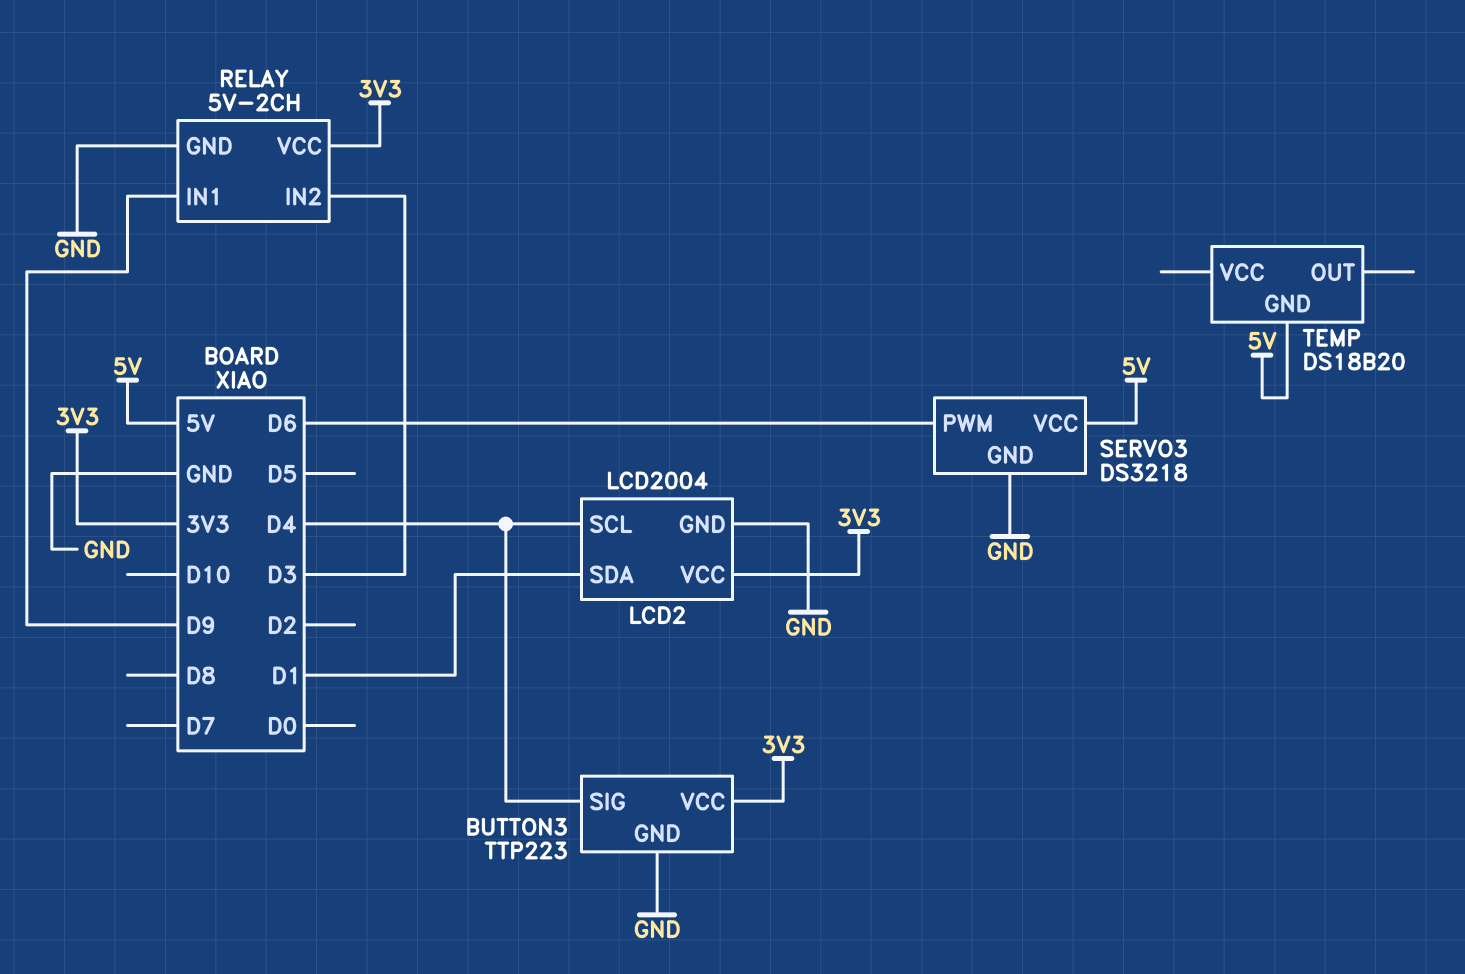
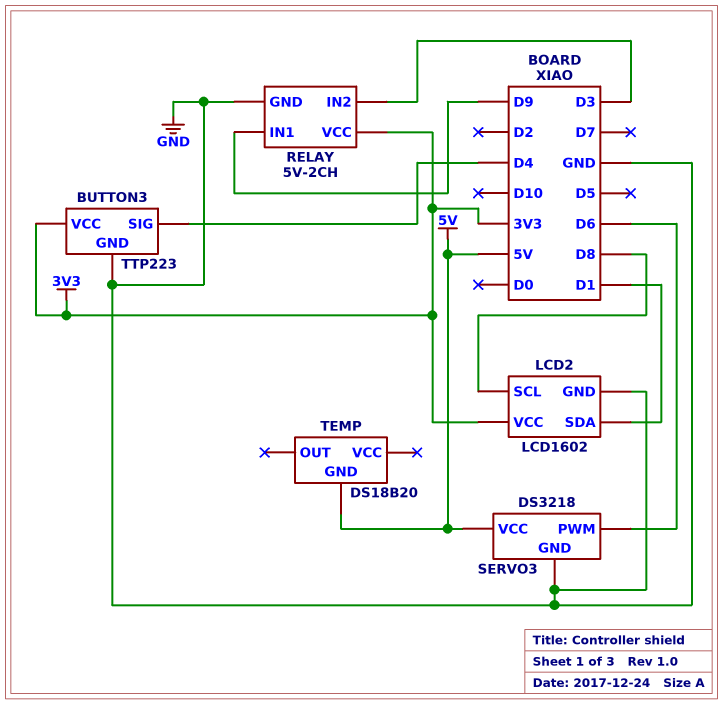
LCD2: LCD2004 -> LCD1602
LCD2 pin SCL: D4 -> D8

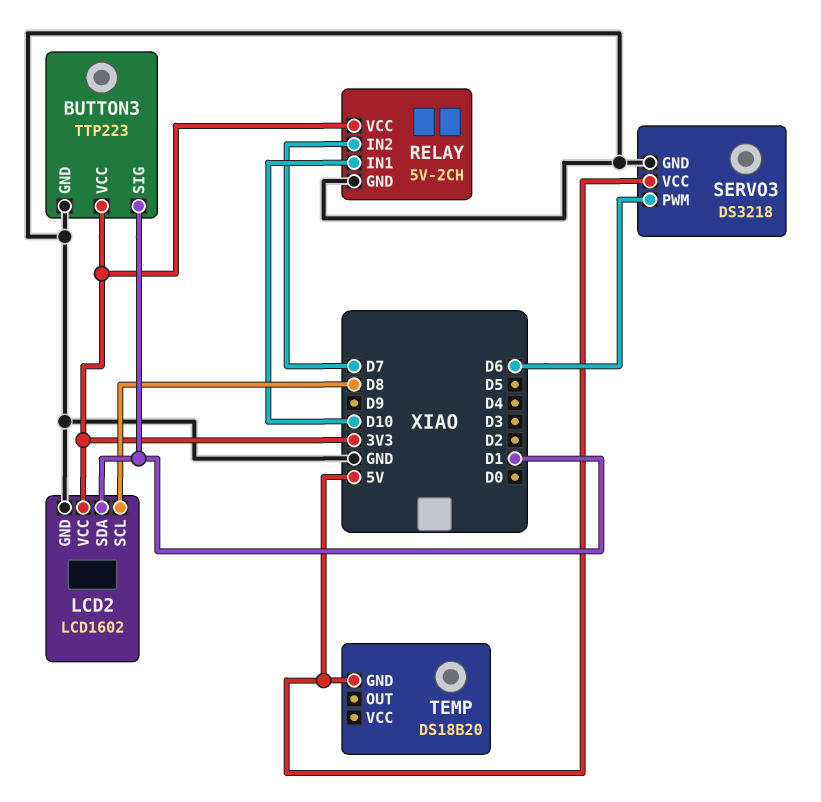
BUTTON3 pin SIG: D4 -> D1
RELAY pin IN1: D9 -> D10
RELAY pin IN2: D3 -> D7

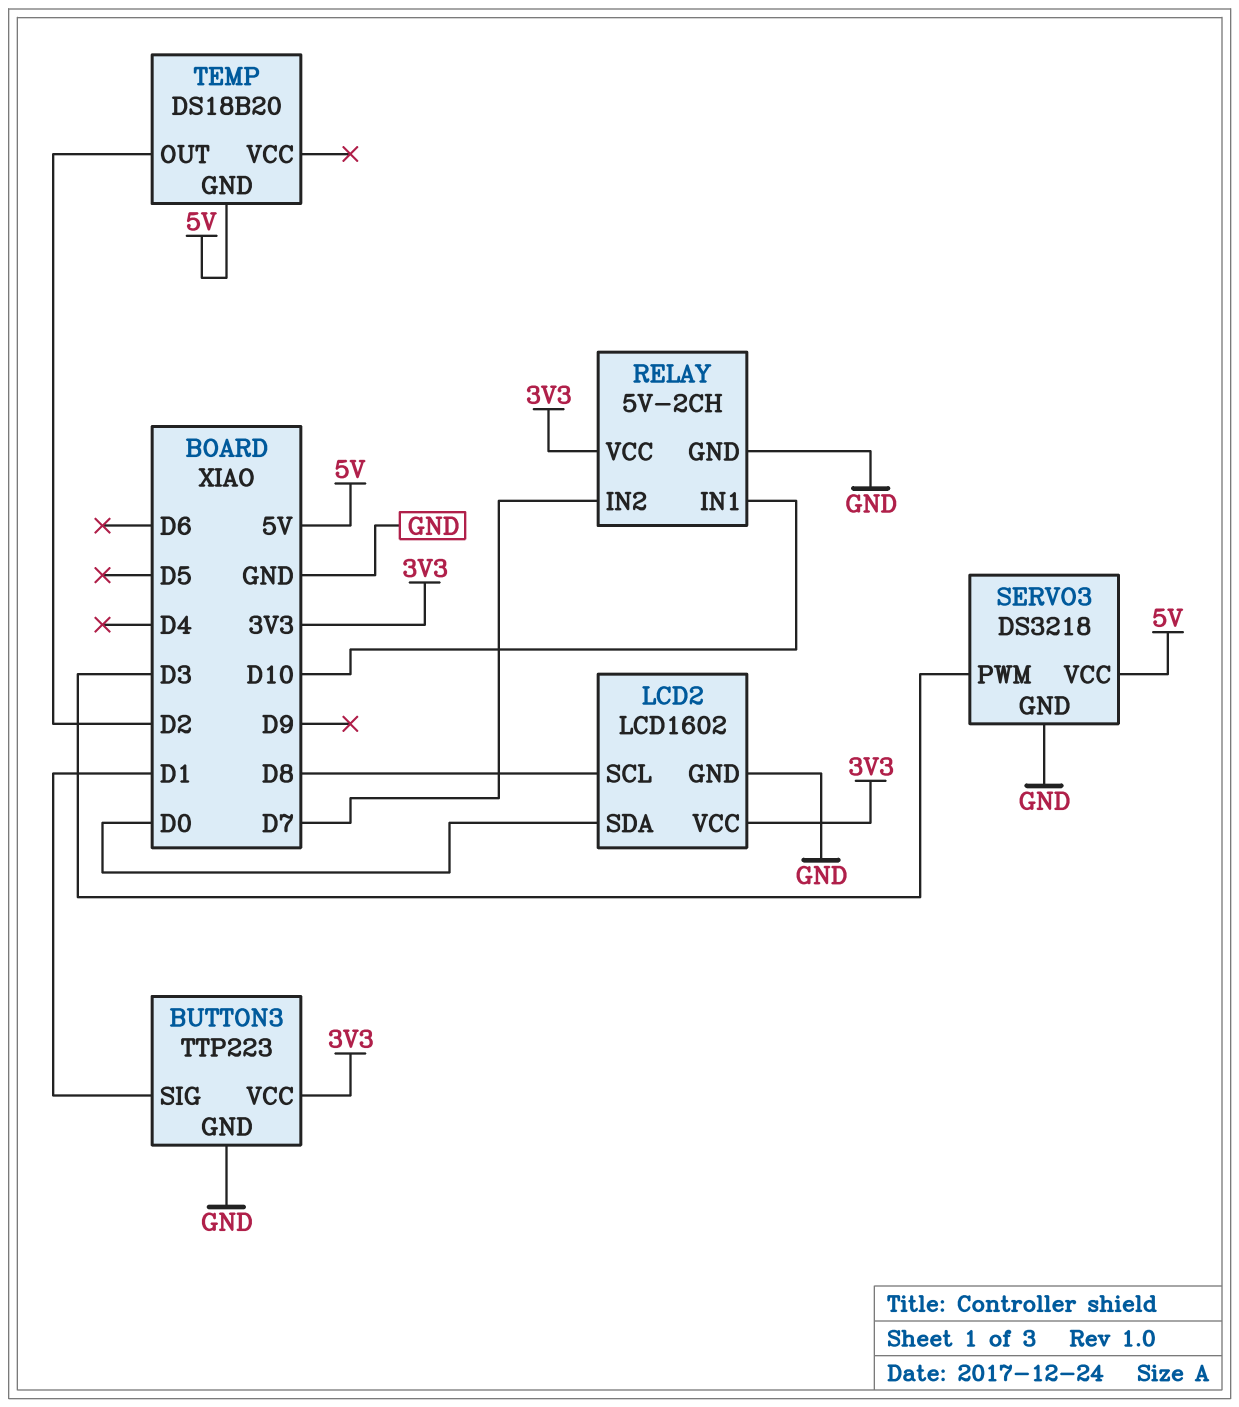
LCD2 pin SDA: D1 -> D0
SERVO3 pin PWM: D6 -> D3
TEMP pin OUT: none -> D2

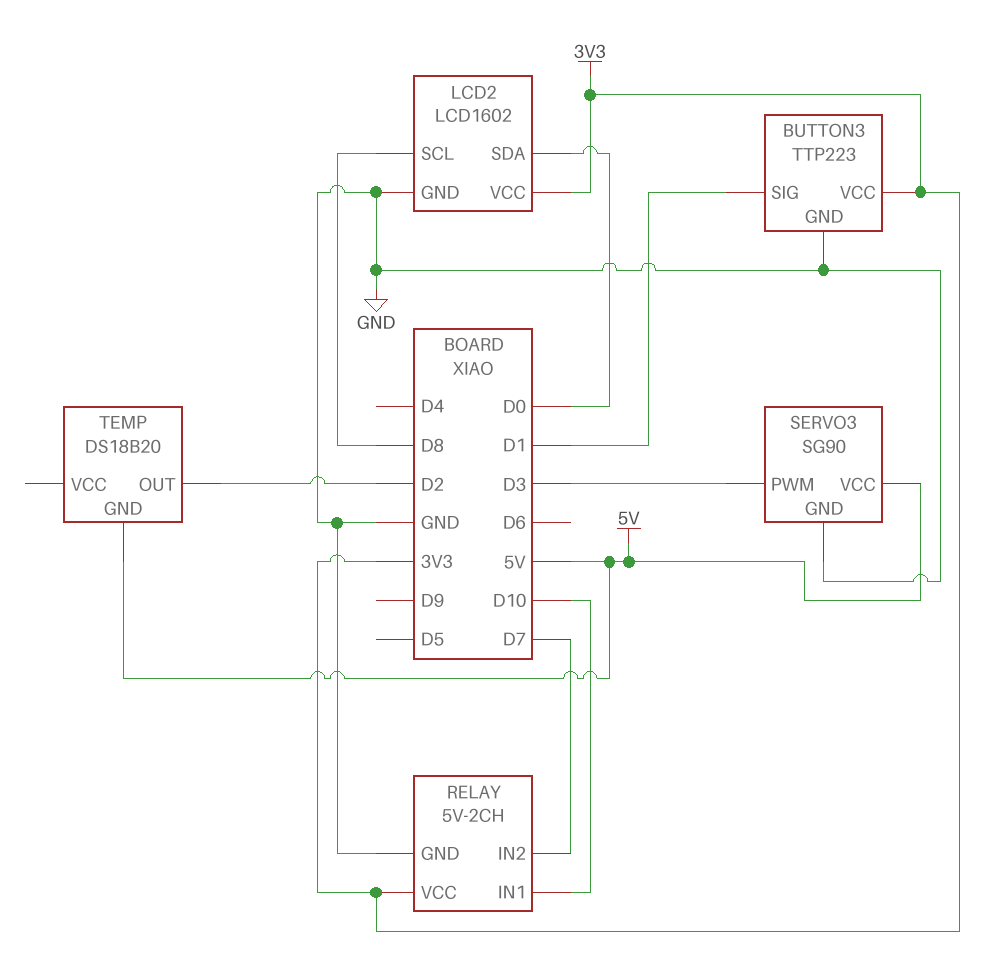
SERVO3: DS3218 -> SG90

